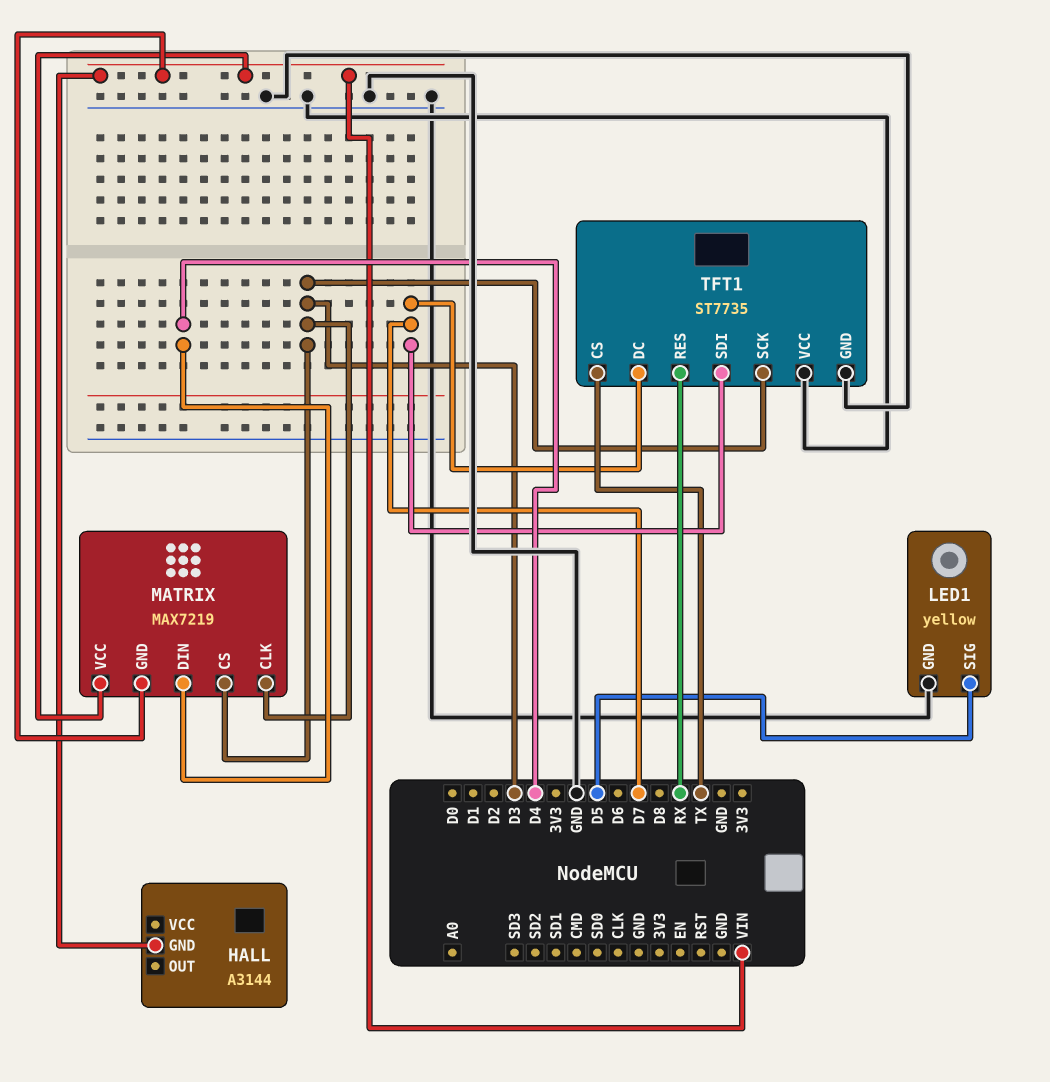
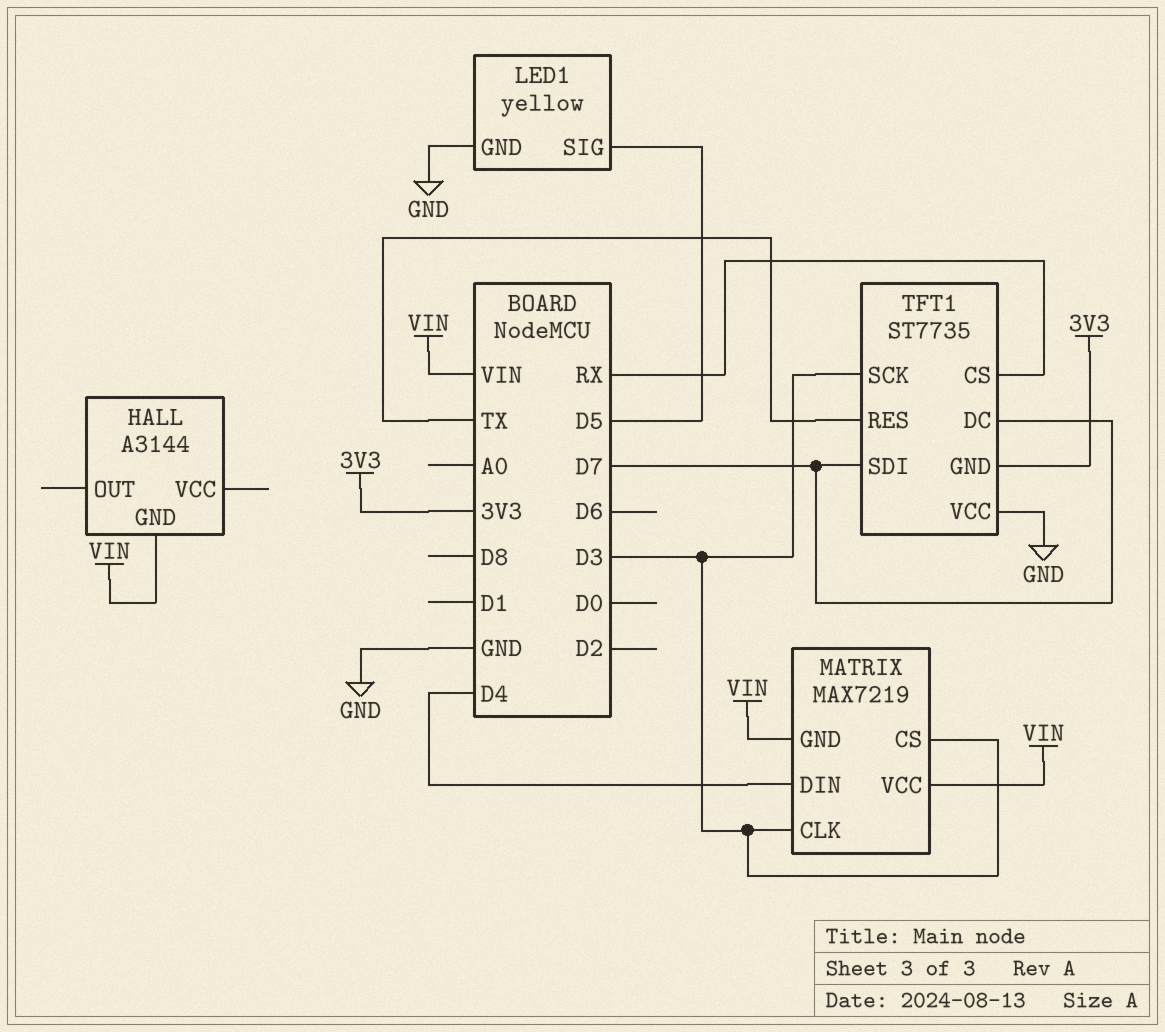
TFT1 pin CS: TX -> RX
TFT1 pin GND: GND -> 3V3
TFT1 pin RES: RX -> TX

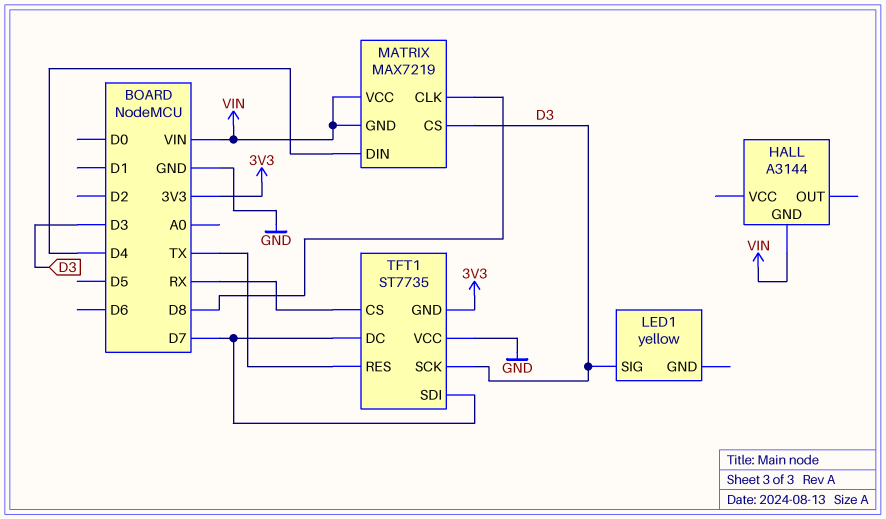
LED1 pin GND: GND -> none
LED1 pin SIG: D5 -> D3
MATRIX pin CLK: D3 -> D8

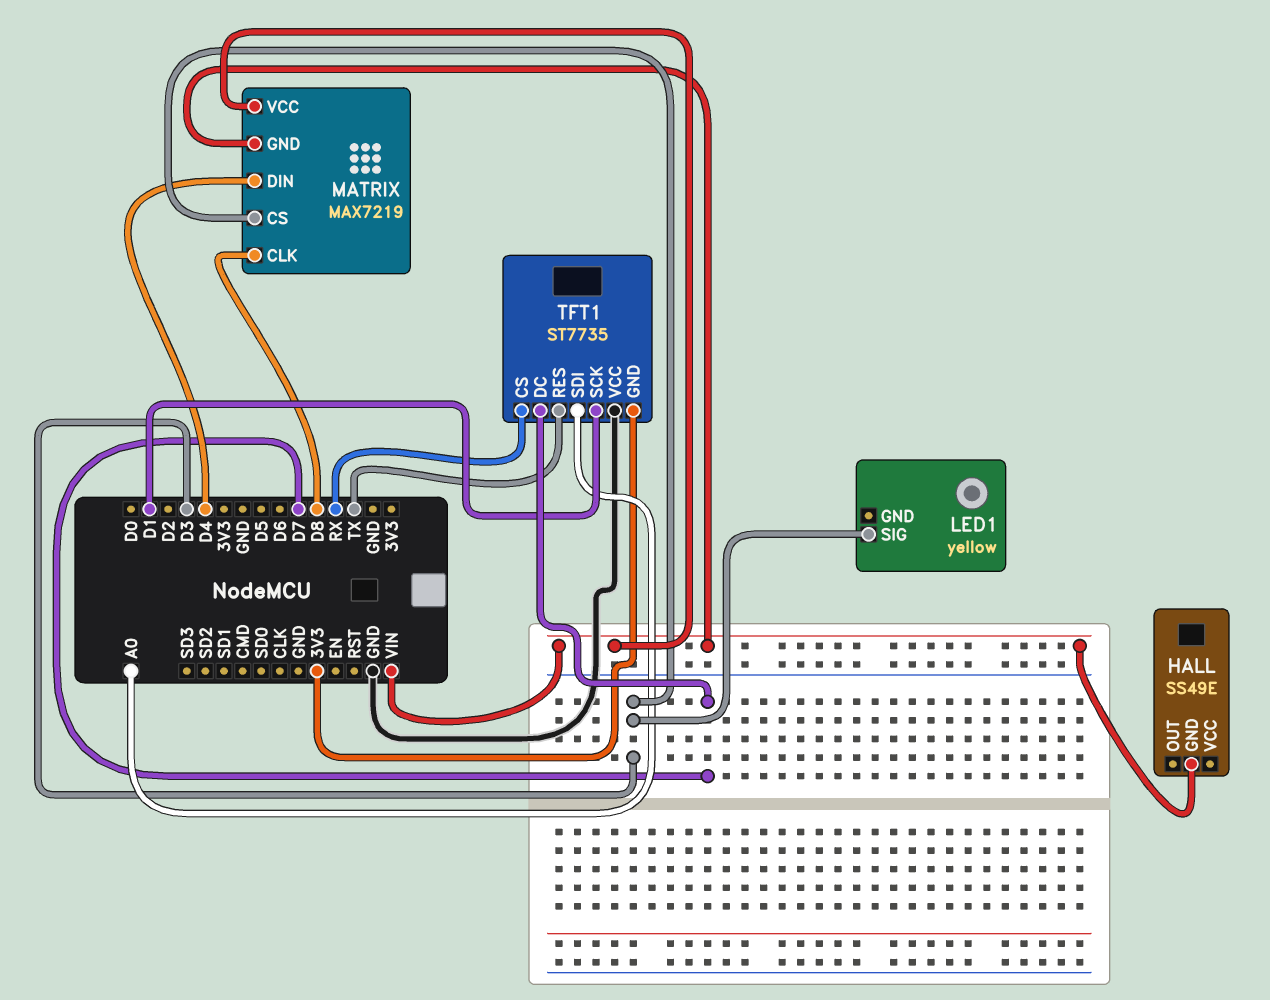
HALL: A3144 -> SS49E
TFT1 pin SCK: D3 -> D1
TFT1 pin SDI: D7 -> A0

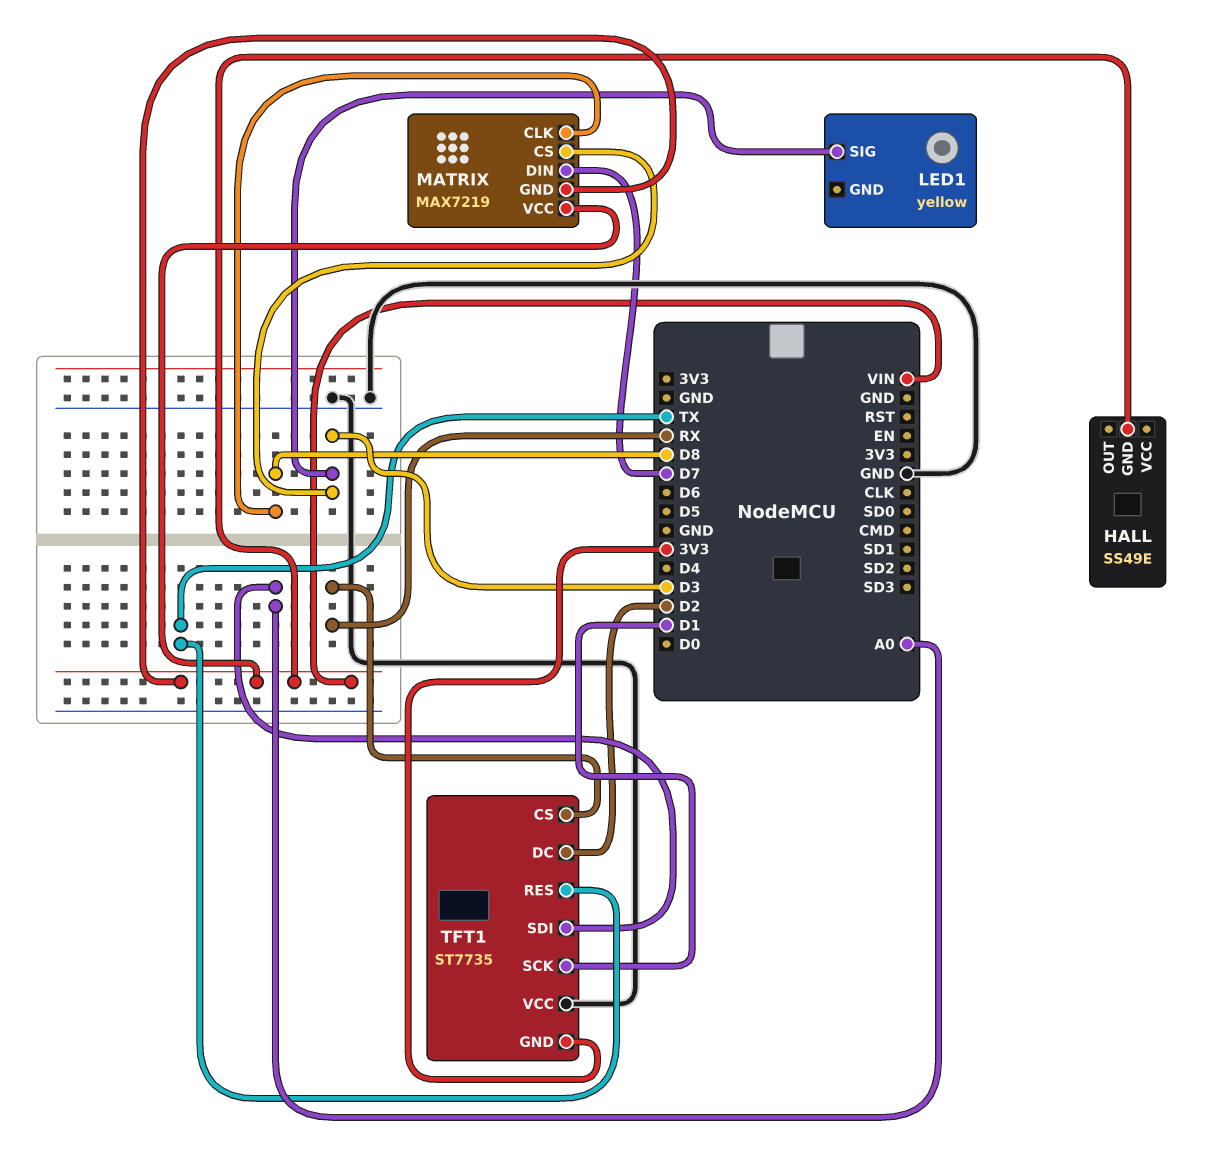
MATRIX pin DIN: D4 -> D7
TFT1 pin DC: D7 -> D2

